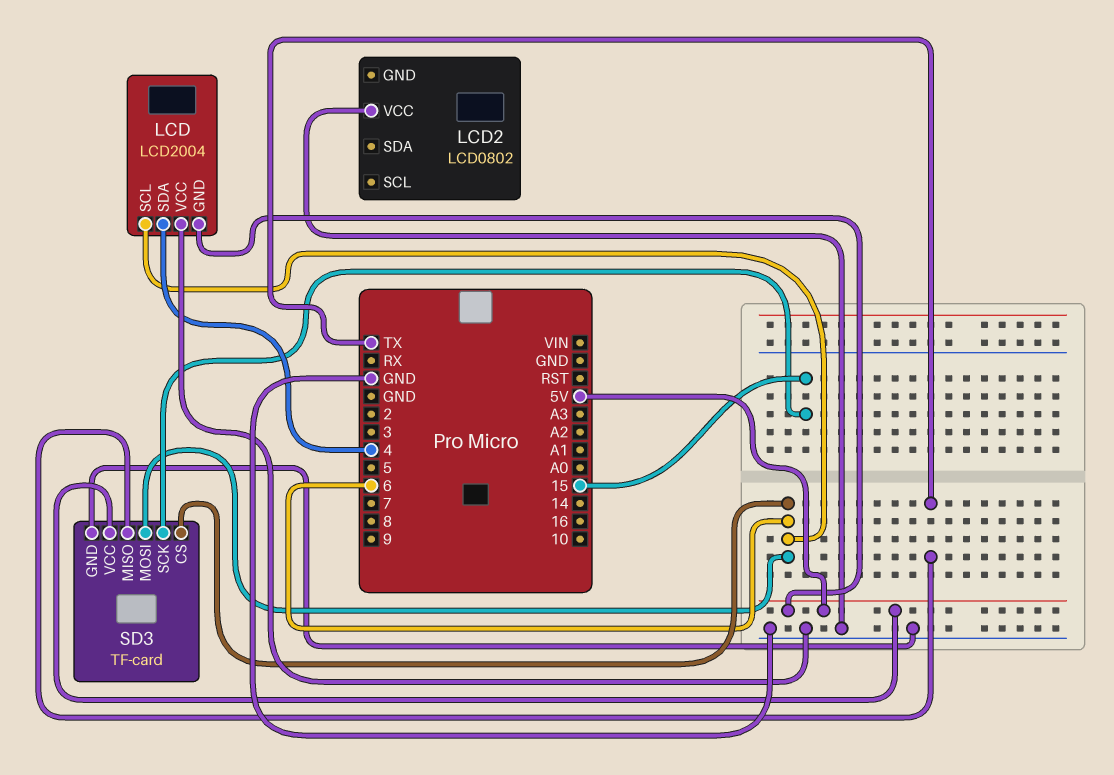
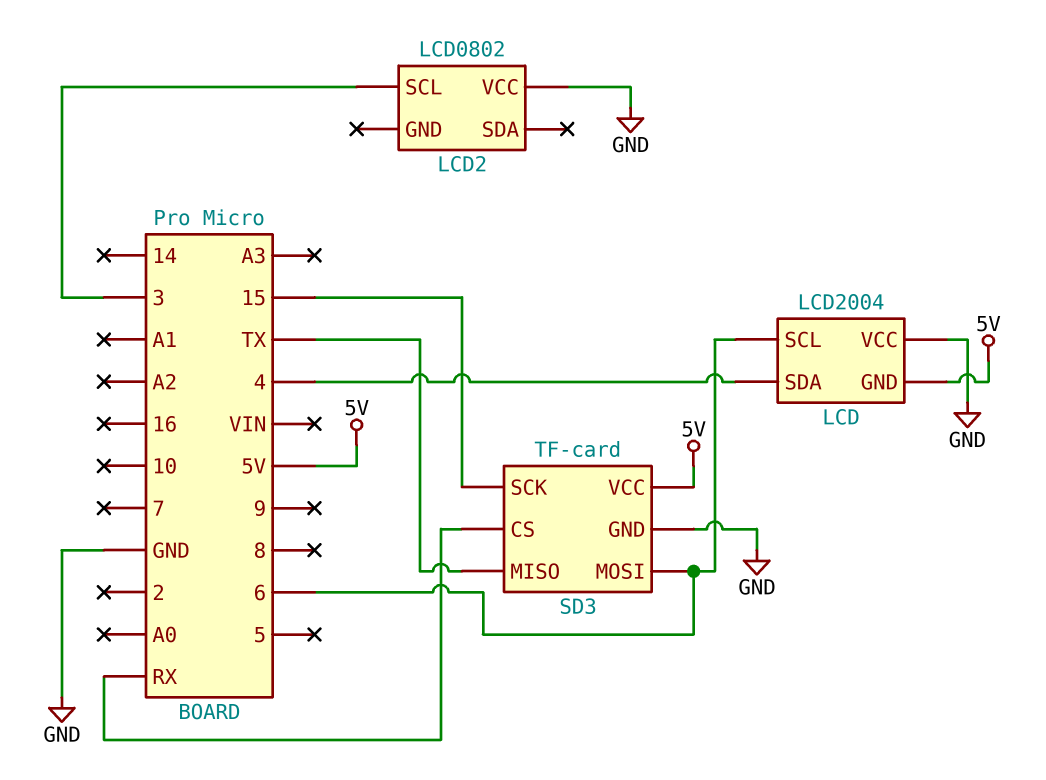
LCD2 pin SCL: none -> 3
SD3 pin CS: 6 -> RX

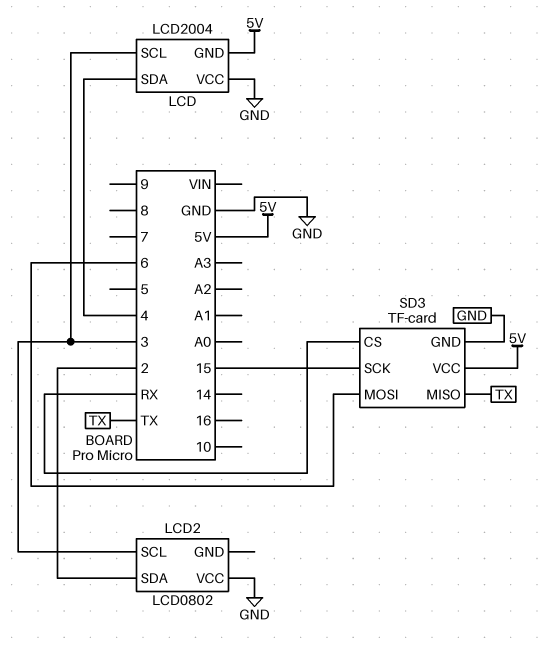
LCD pin SCL: 6 -> 3
LCD2 pin SDA: none -> 2

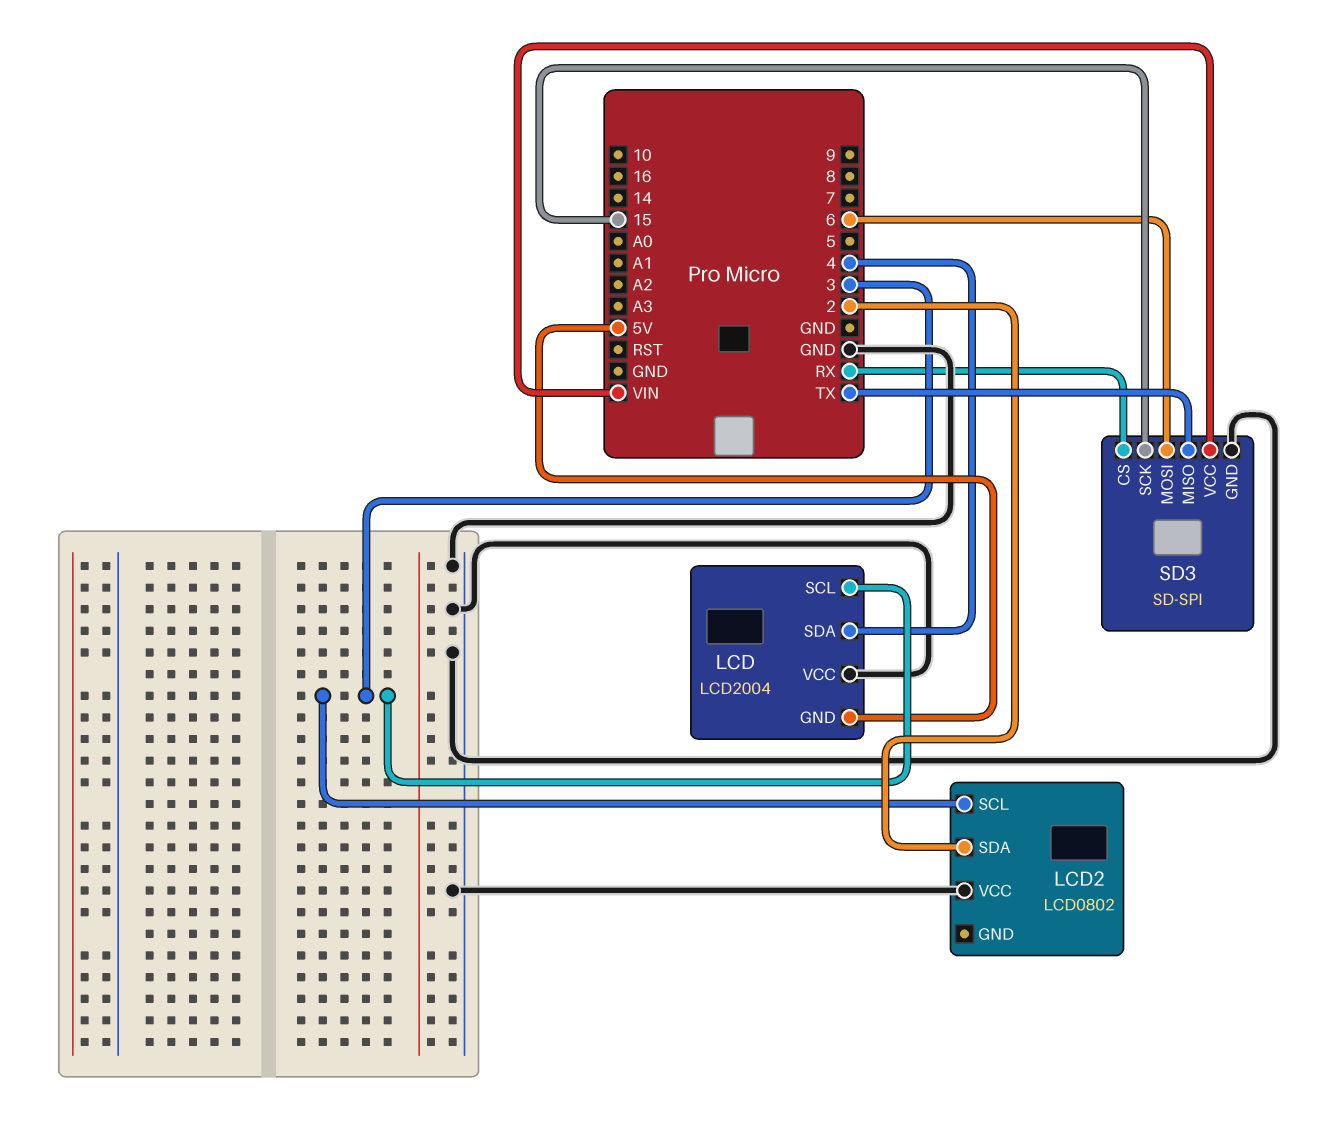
SD3: TF-card -> SD-SPI
SD3 pin VCC: 5V -> VIN

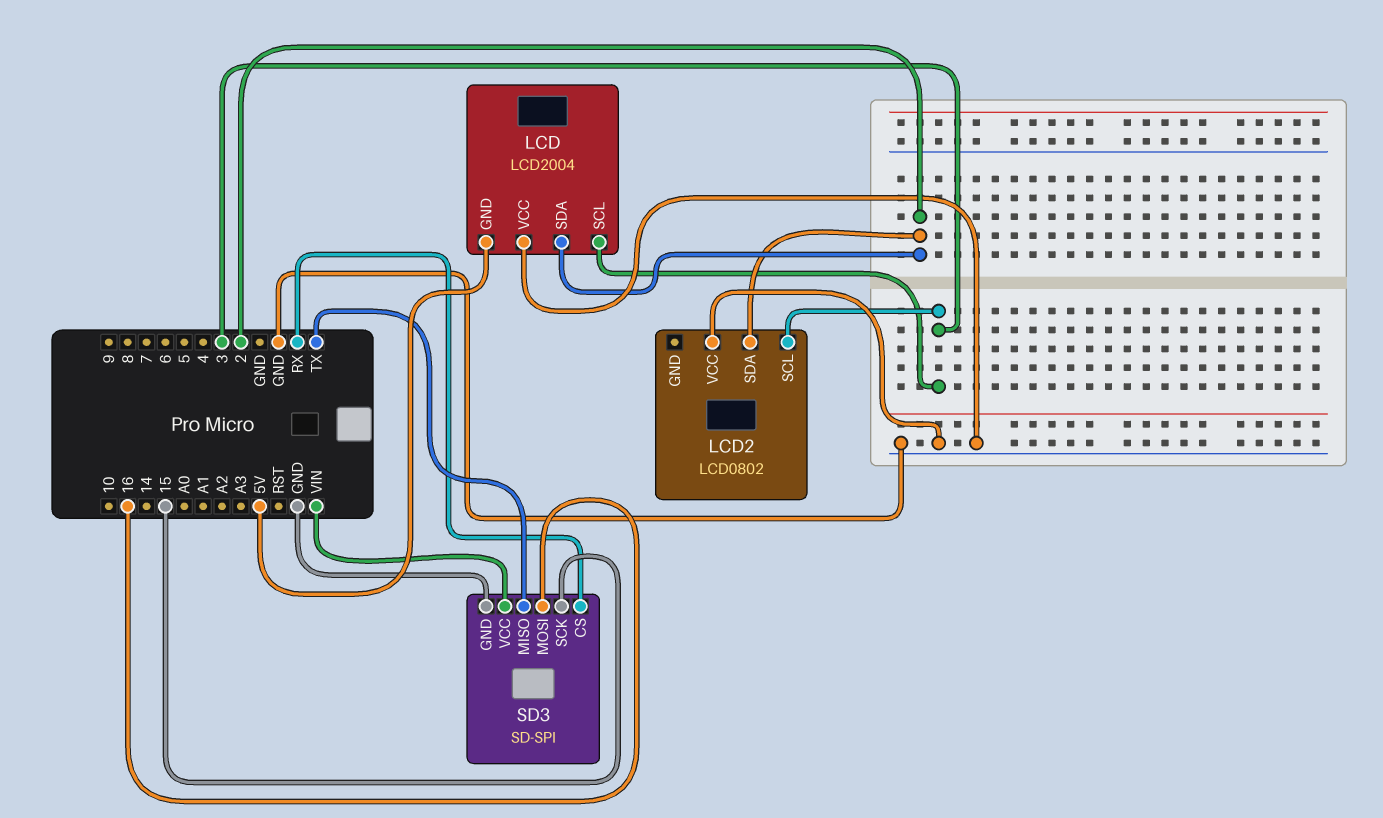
LCD pin SDA: 4 -> 2
SD3 pin MOSI: 6 -> 16

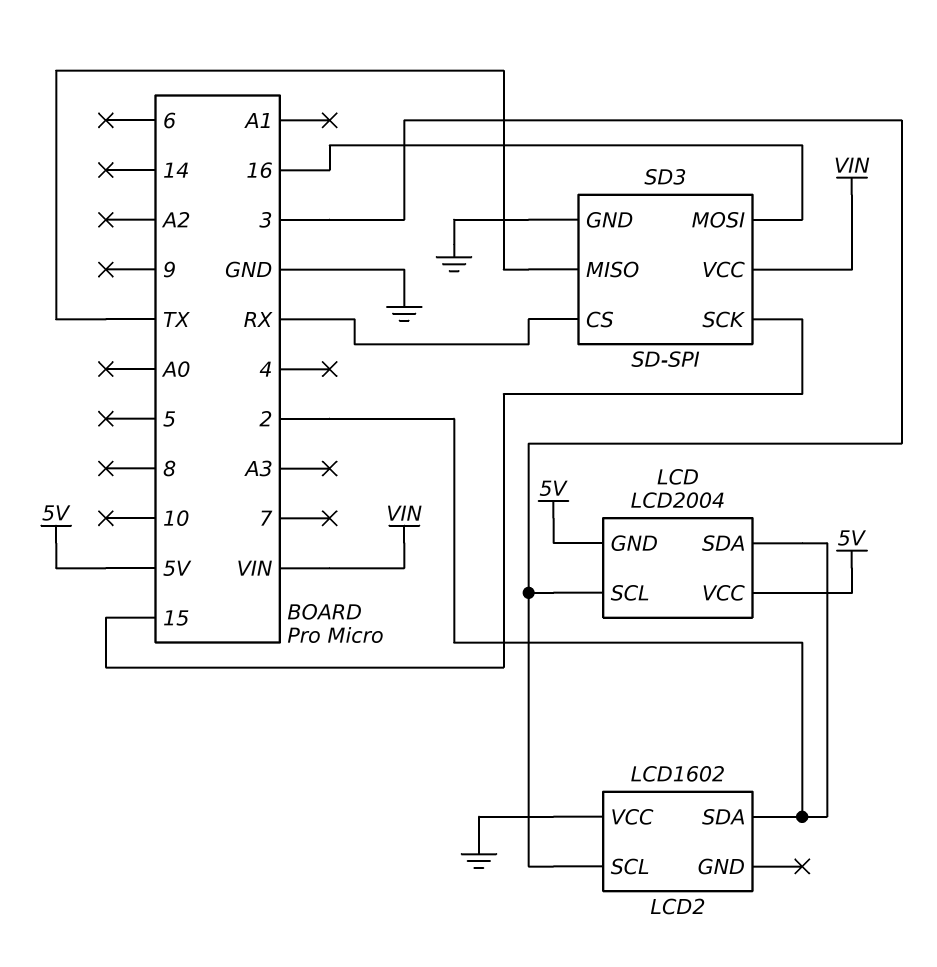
LCD pin VCC: GND -> 5V
LCD2: LCD0802 -> LCD1602

